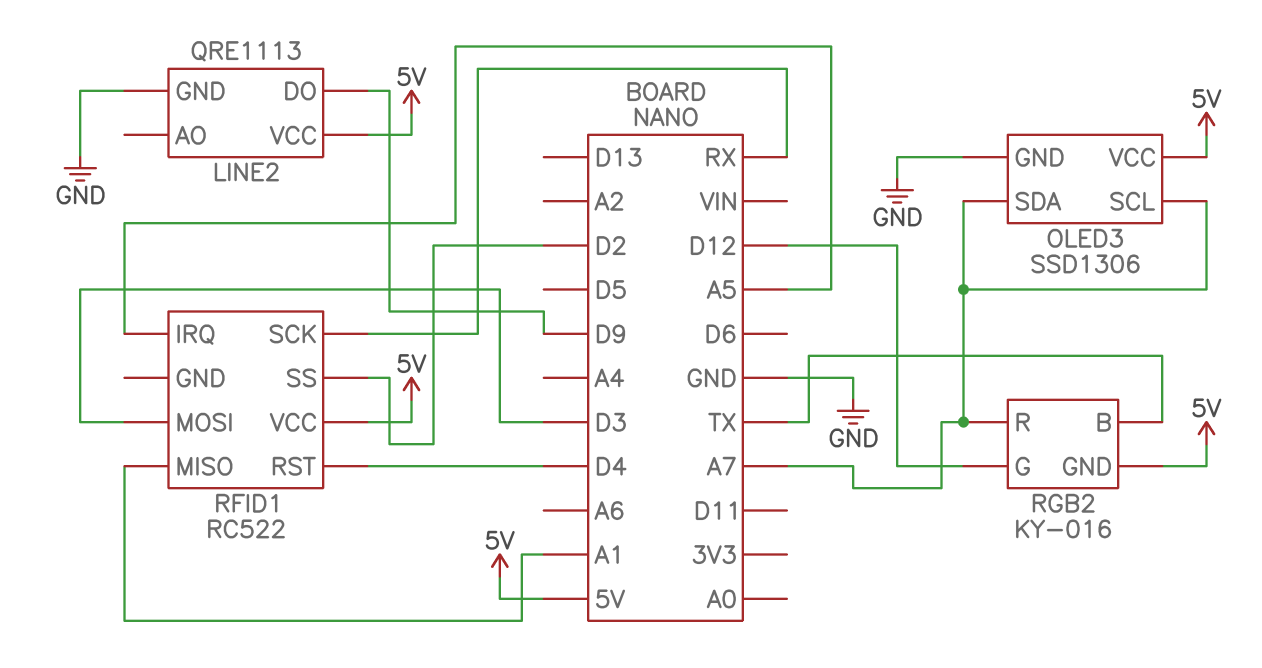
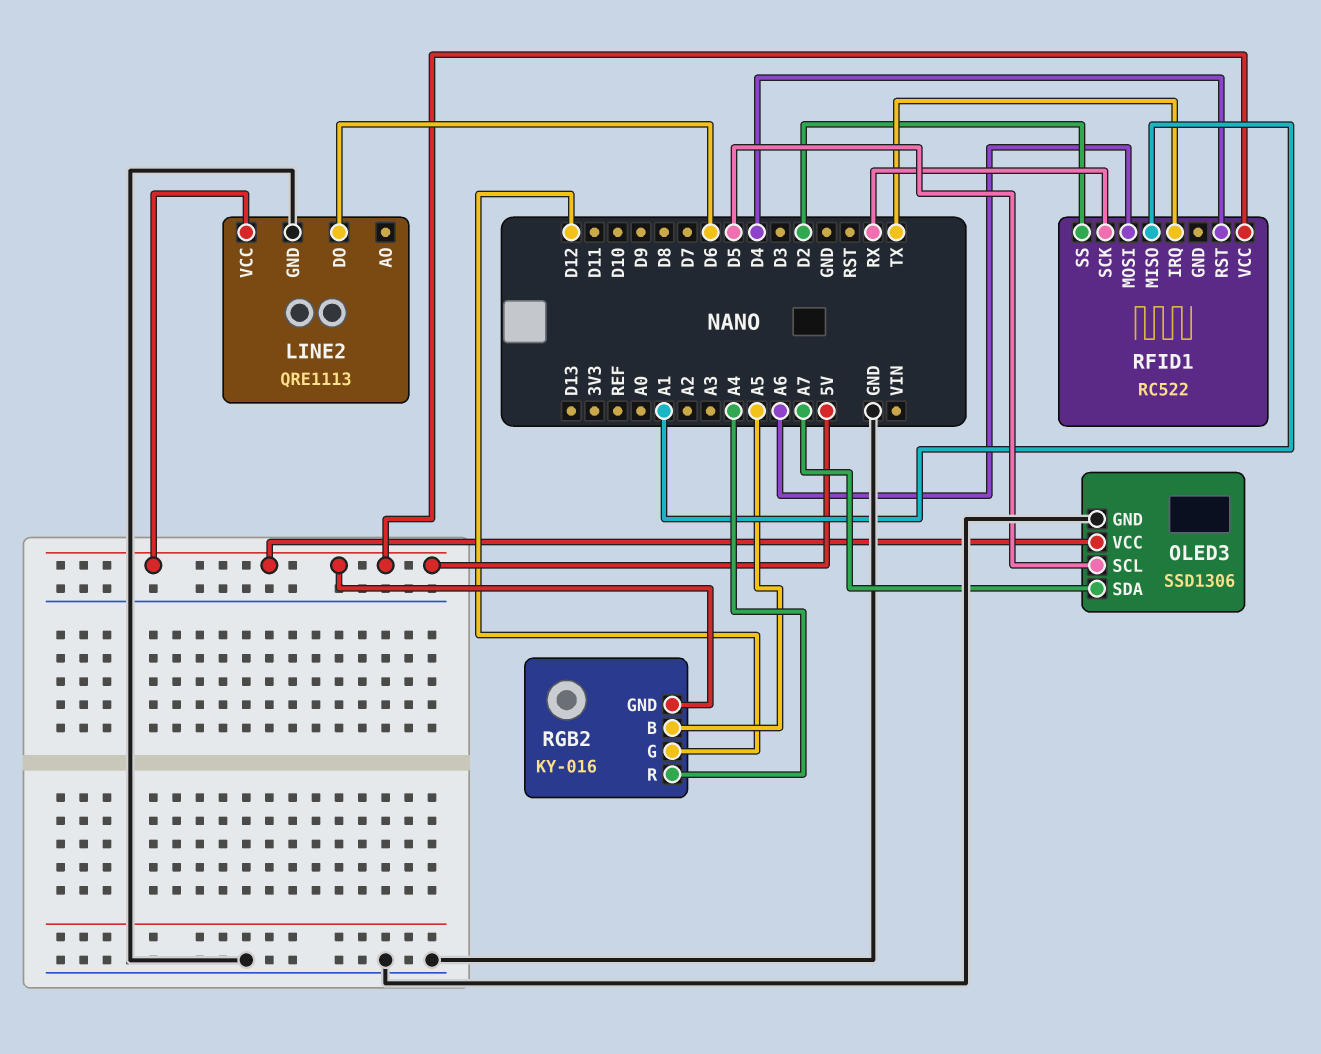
LINE2 pin DO: D9 -> D6
OLED3 pin SCL: A7 -> D5
RFID1 pin IRQ: A5 -> TX
RFID1 pin MOSI: D3 -> A6
RGB2 pin B: TX -> A5
RGB2 pin R: A7 -> A4

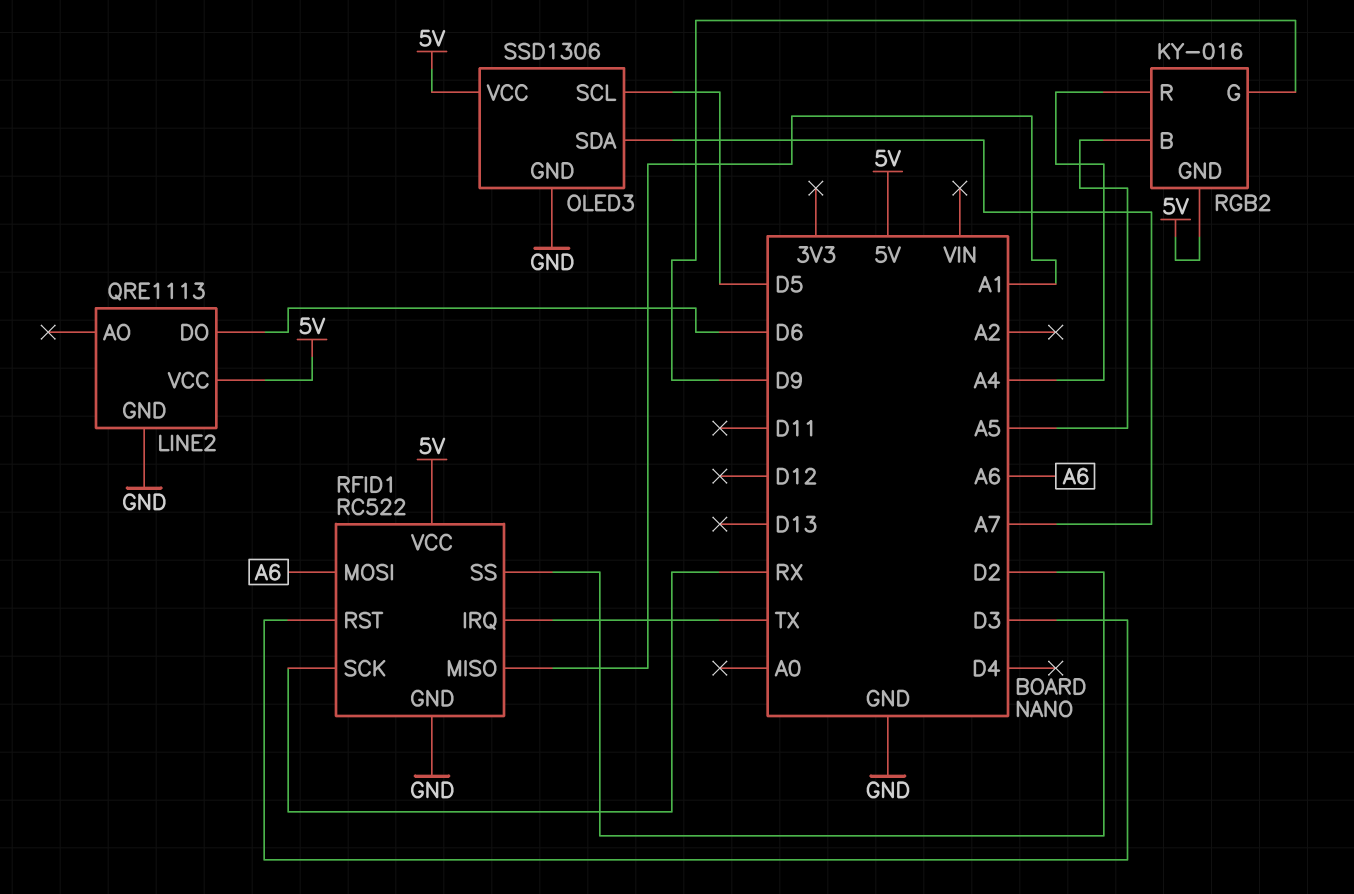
RFID1 pin GND: none -> GND
RFID1 pin RST: D4 -> D3
RGB2 pin G: D12 -> D9

